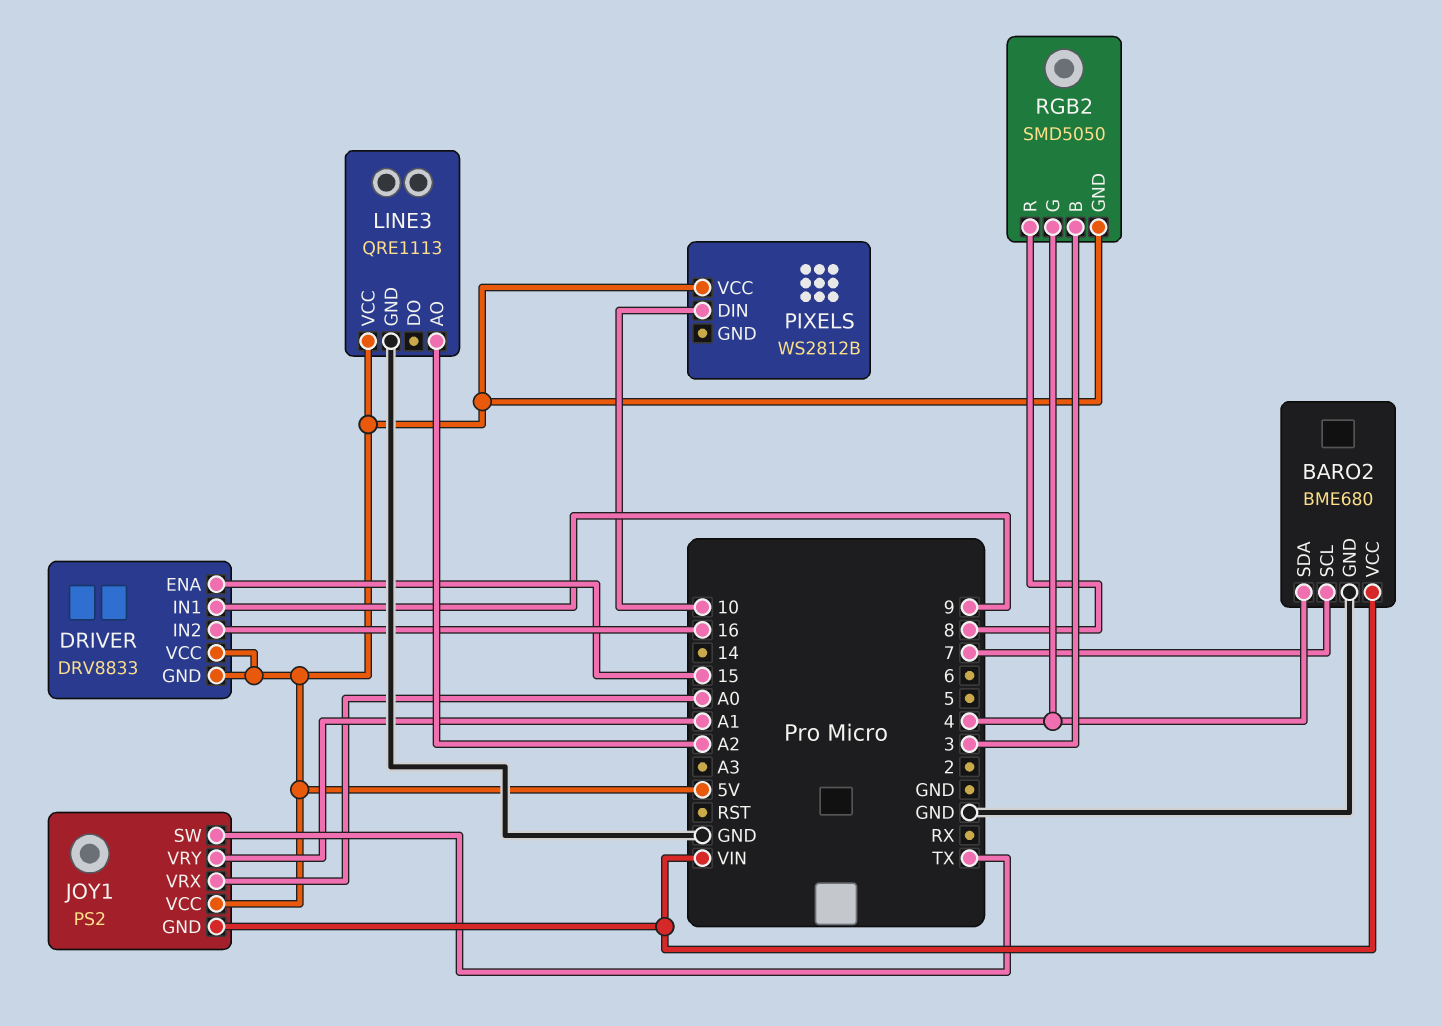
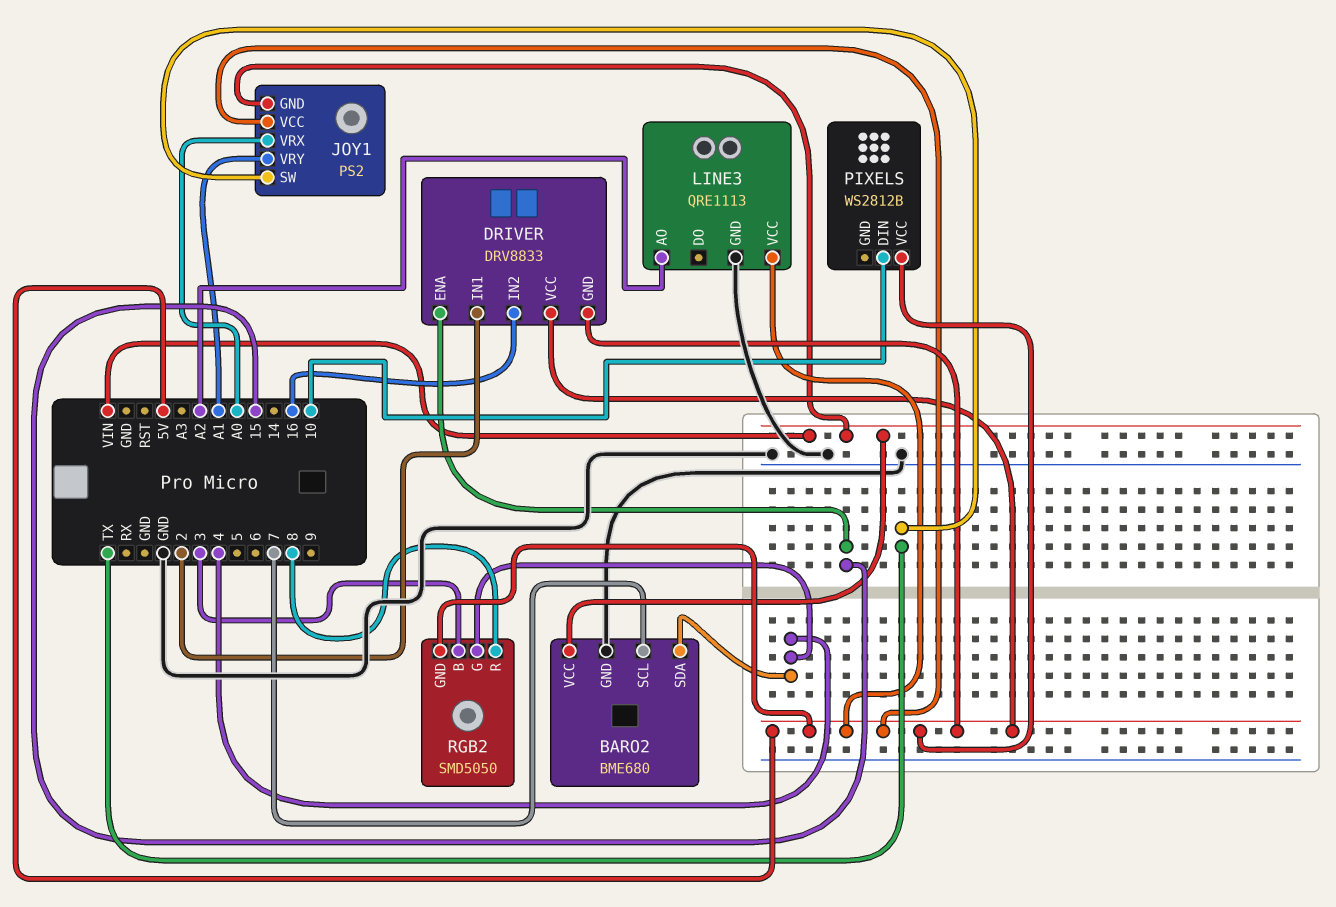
DRIVER pin IN1: 9 -> 2

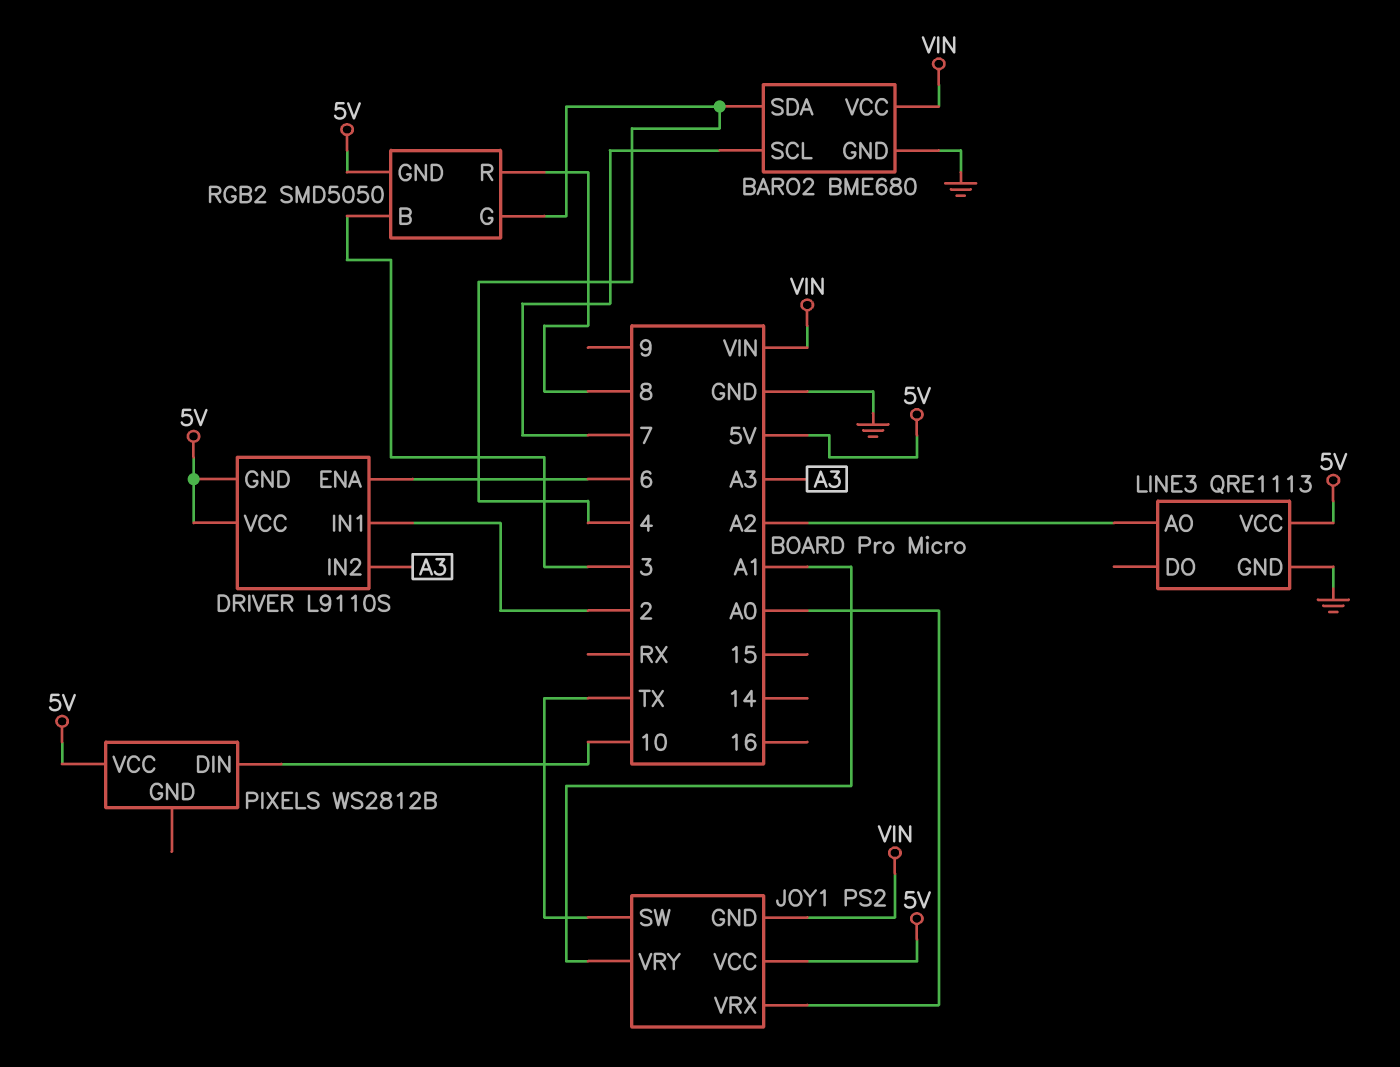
DRIVER: DRV8833 -> L9110S
DRIVER pin ENA: 15 -> 6
DRIVER pin IN2: 16 -> A3

